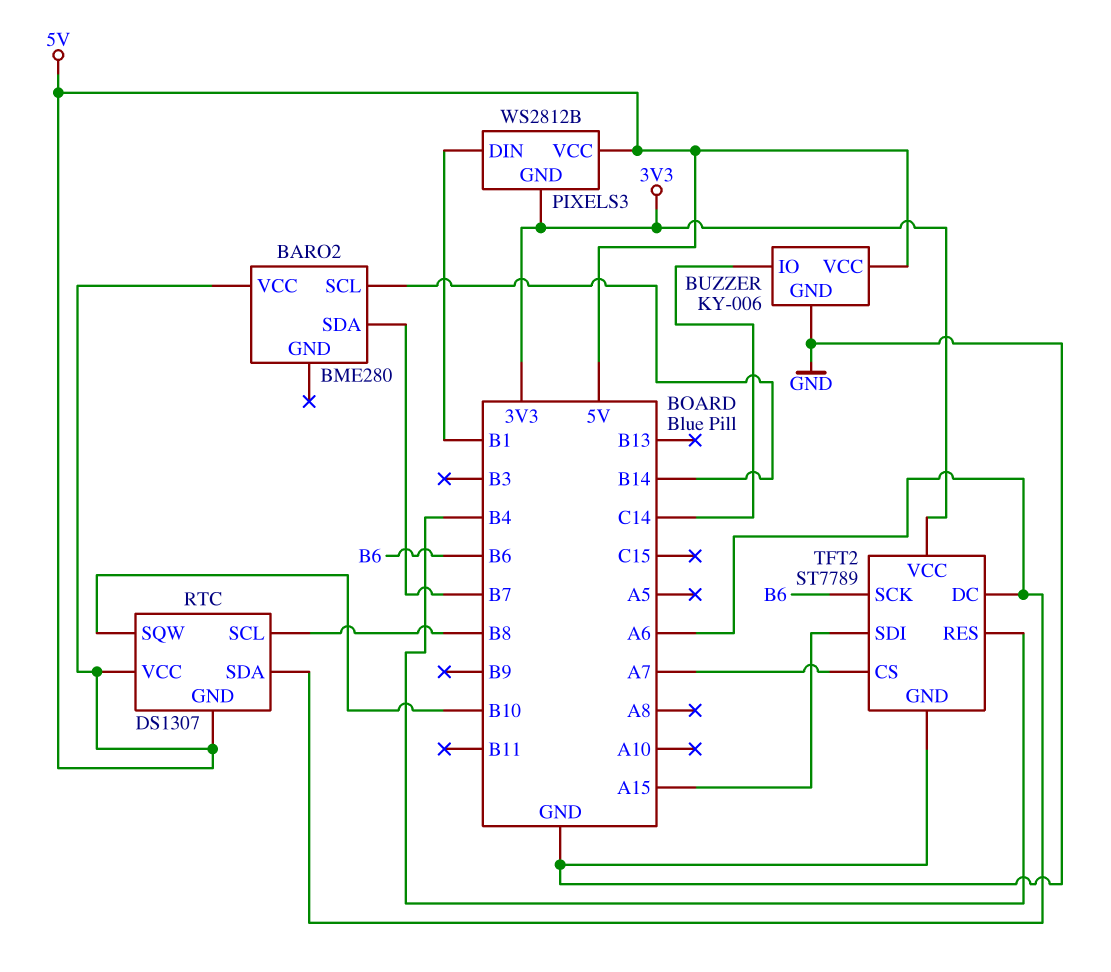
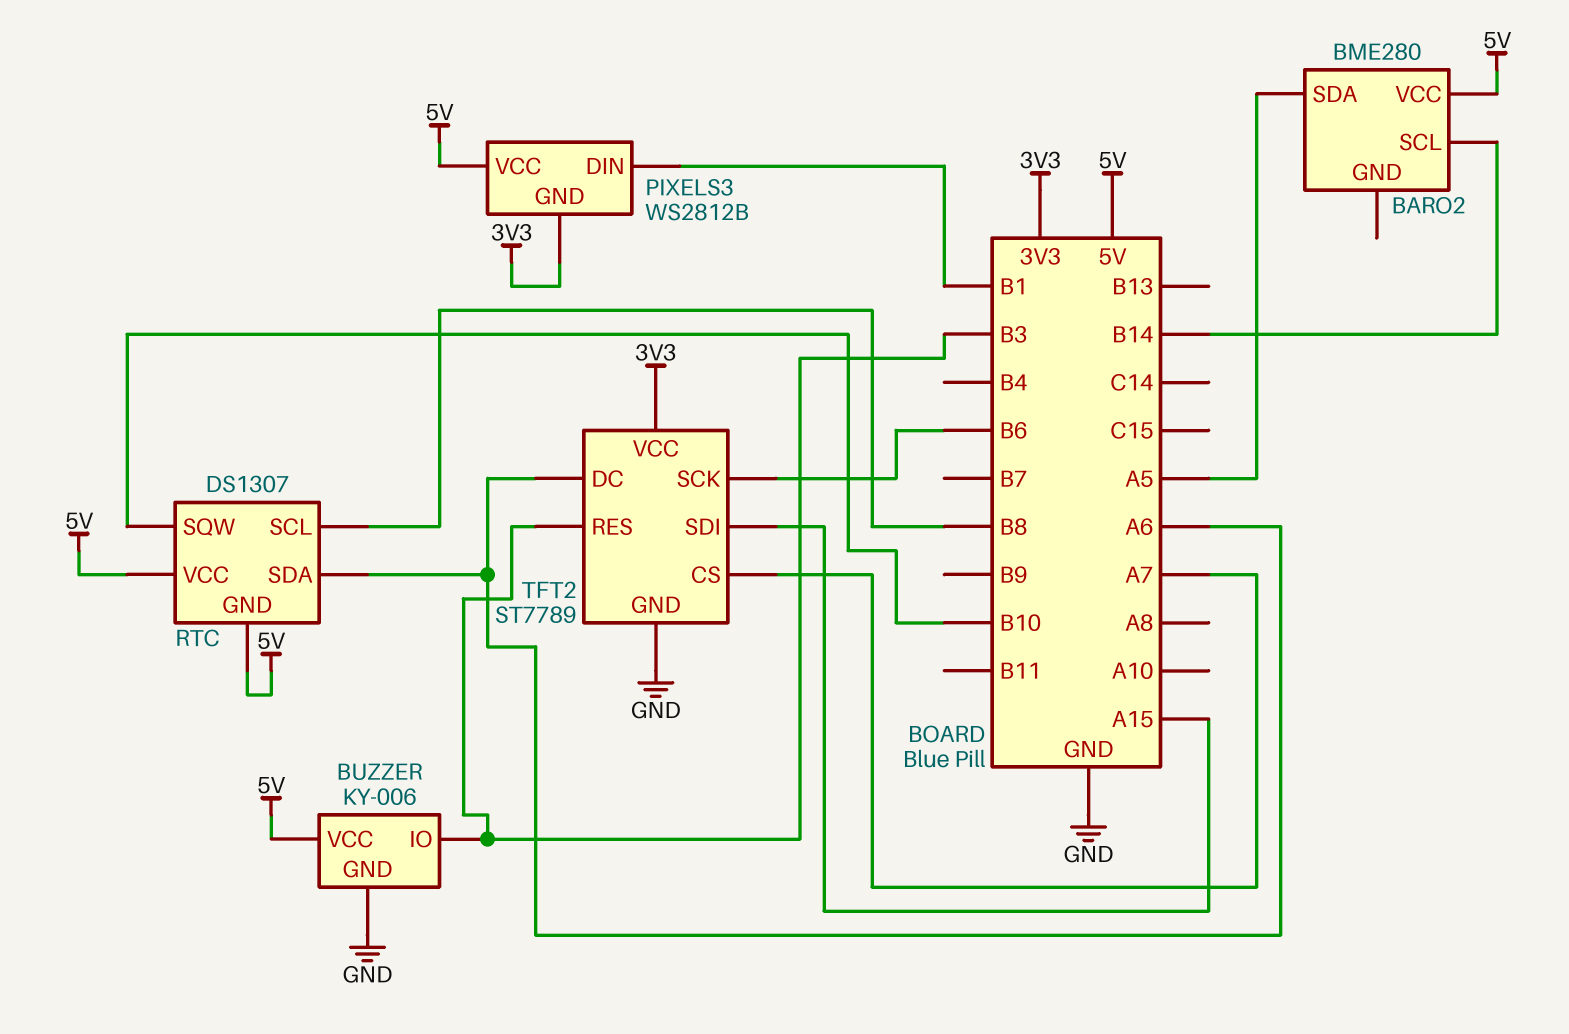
BARO2 pin SDA: B7 -> A5
BUZZER pin IO: C14 -> B3
TFT2 pin RES: B4 -> B3

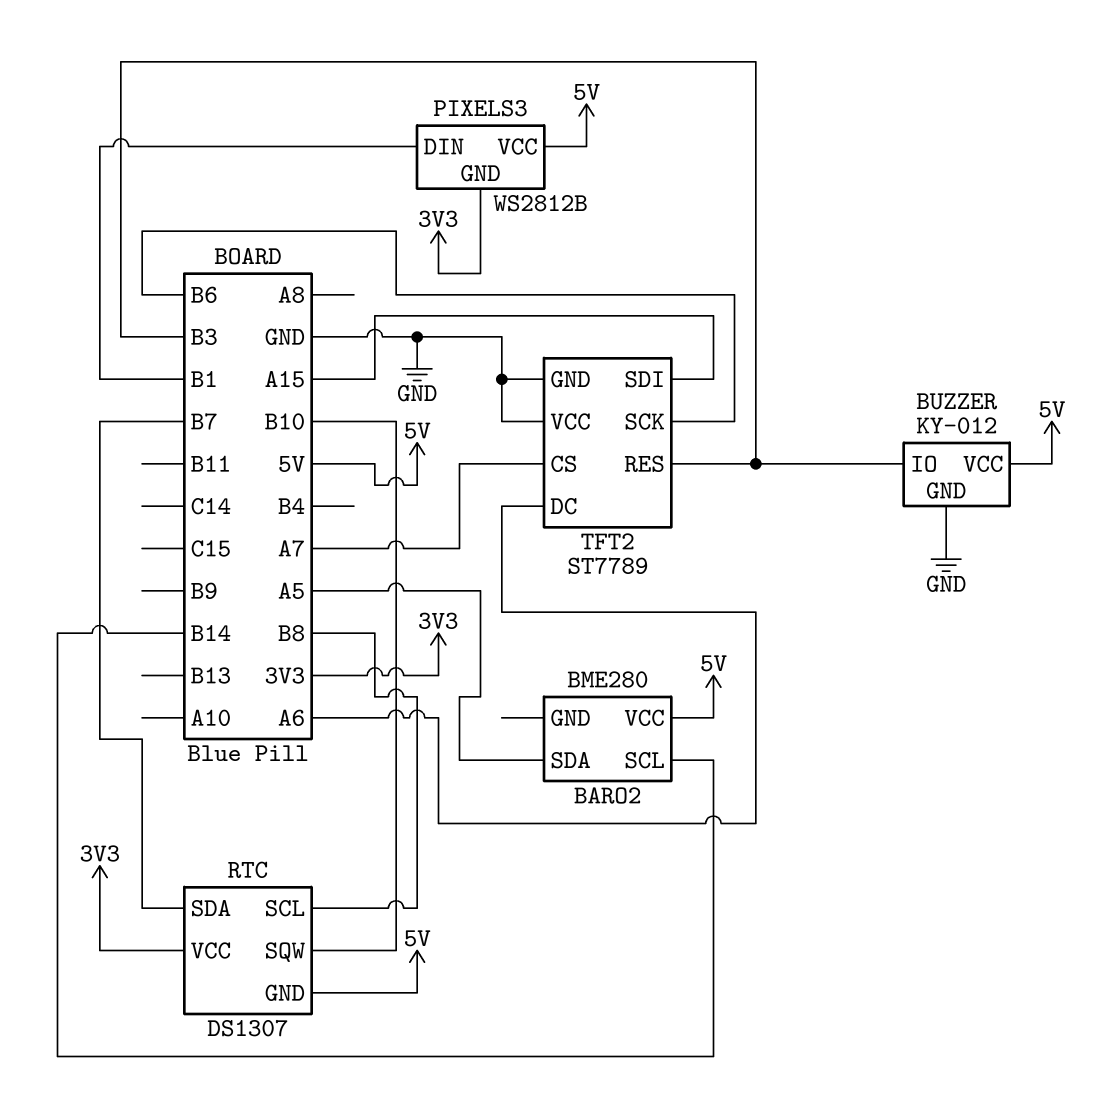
BUZZER: KY-006 -> KY-012
RTC pin SDA: A6 -> B7
RTC pin VCC: 5V -> 3V3
TFT2 pin VCC: 3V3 -> GND

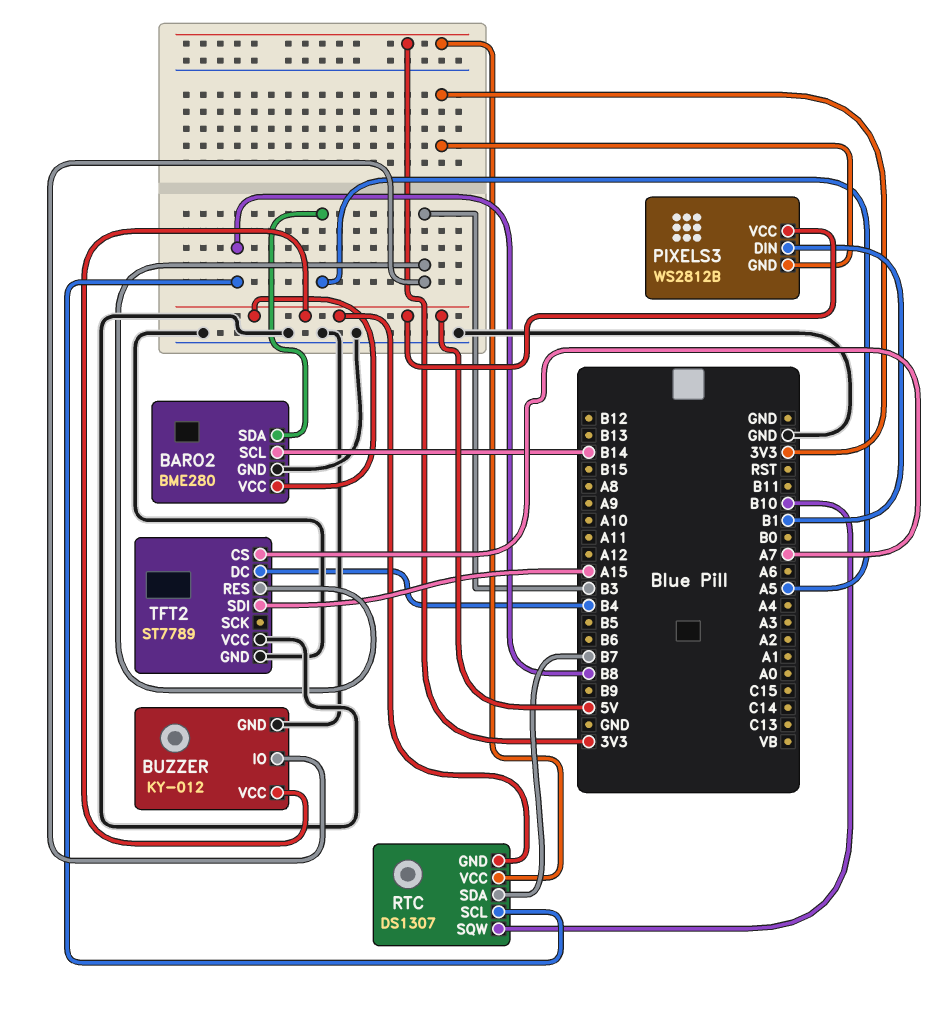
BARO2 pin GND: none -> GND
TFT2 pin DC: A6 -> B4
TFT2 pin SCK: B6 -> none

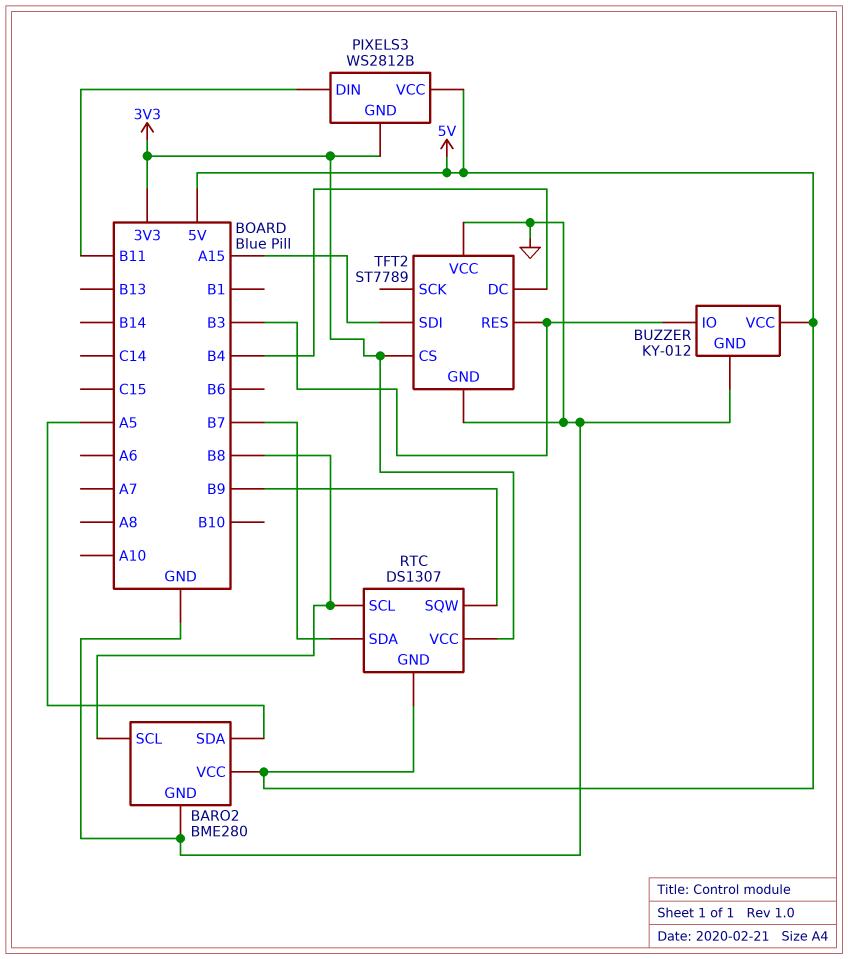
BARO2 pin SCL: B14 -> B8
PIXELS3 pin DIN: B1 -> B11
RTC pin SQW: B10 -> B9
TFT2 pin CS: A7 -> 3V3

